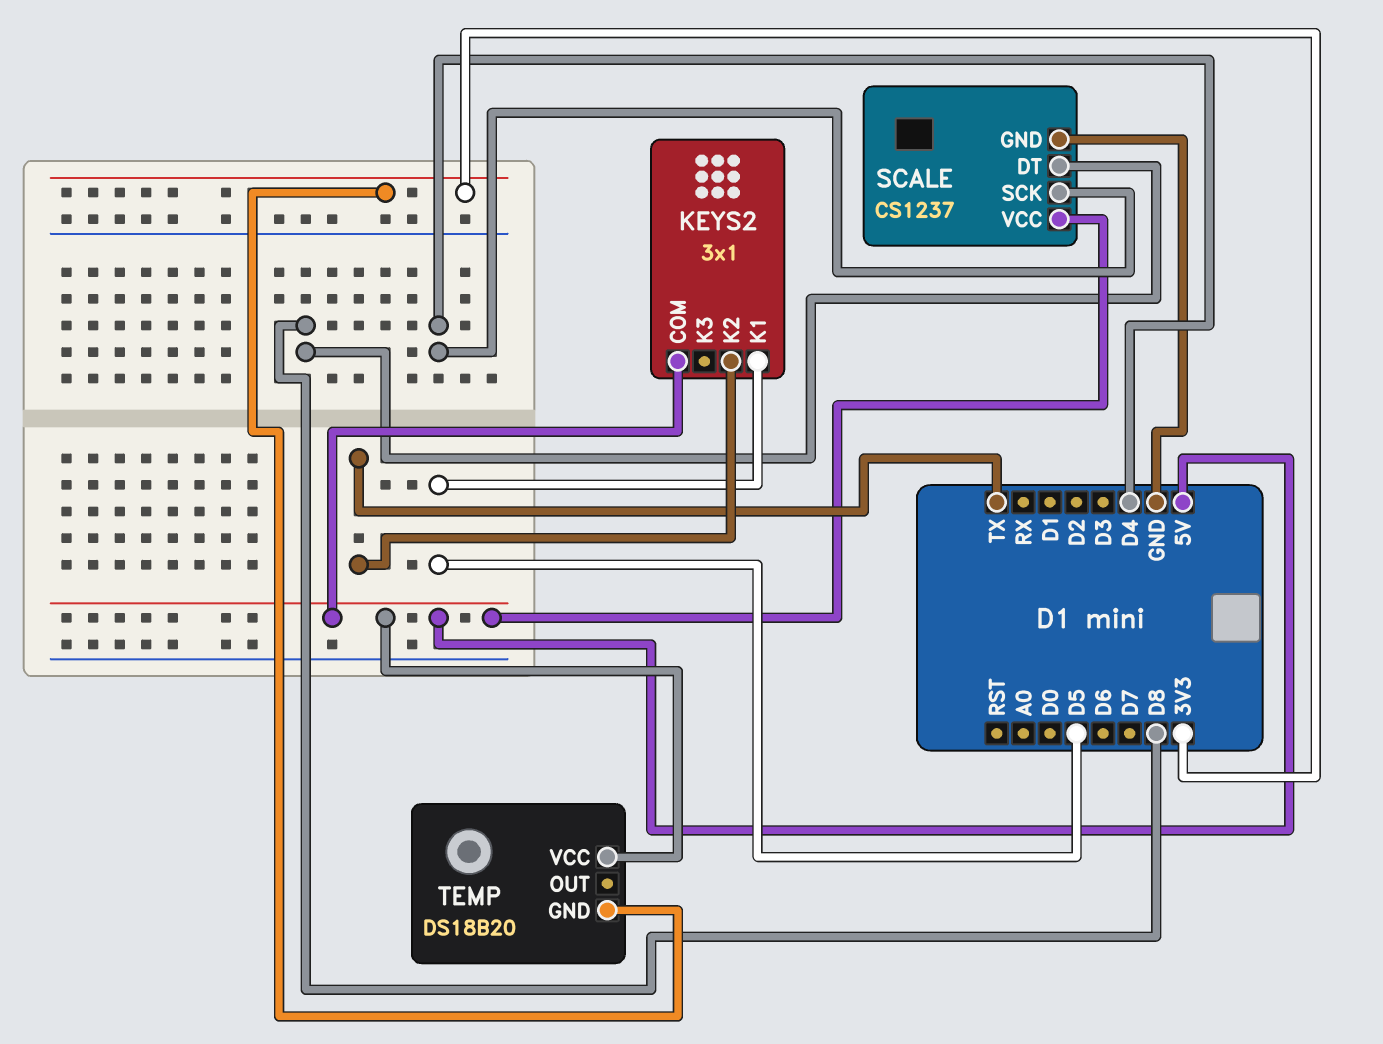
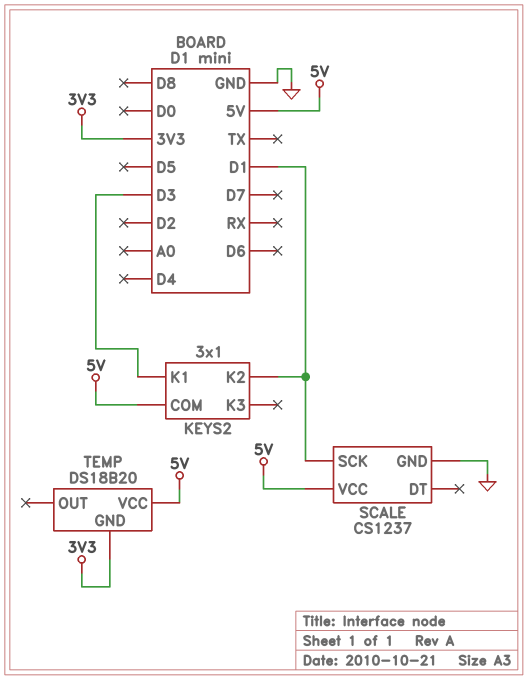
KEYS2 pin K1: D5 -> D3
KEYS2 pin K2: TX -> D1
SCALE pin DT: D8 -> none
SCALE pin SCK: D4 -> D1

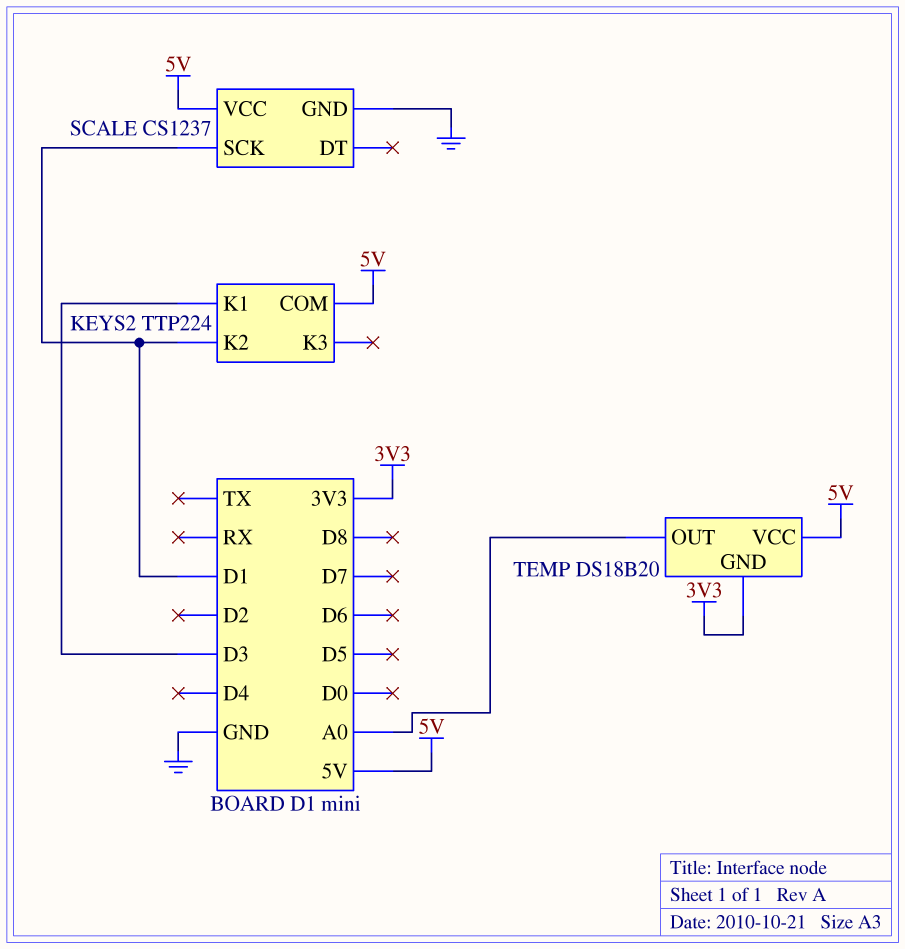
KEYS2: 3x1 -> TTP224
TEMP pin OUT: none -> A0

